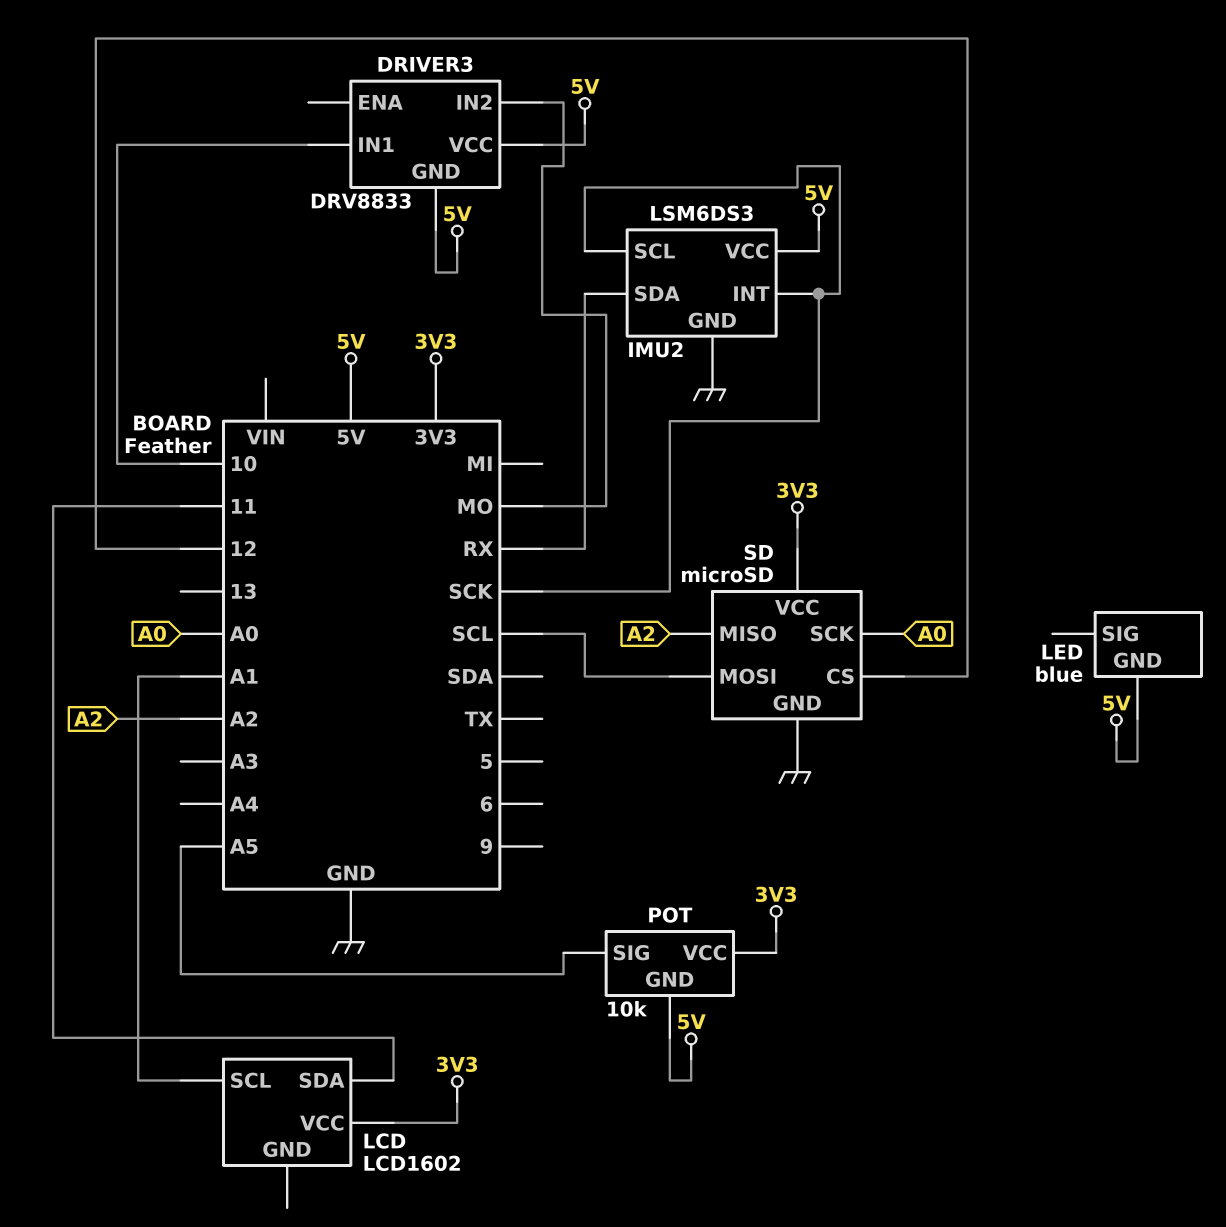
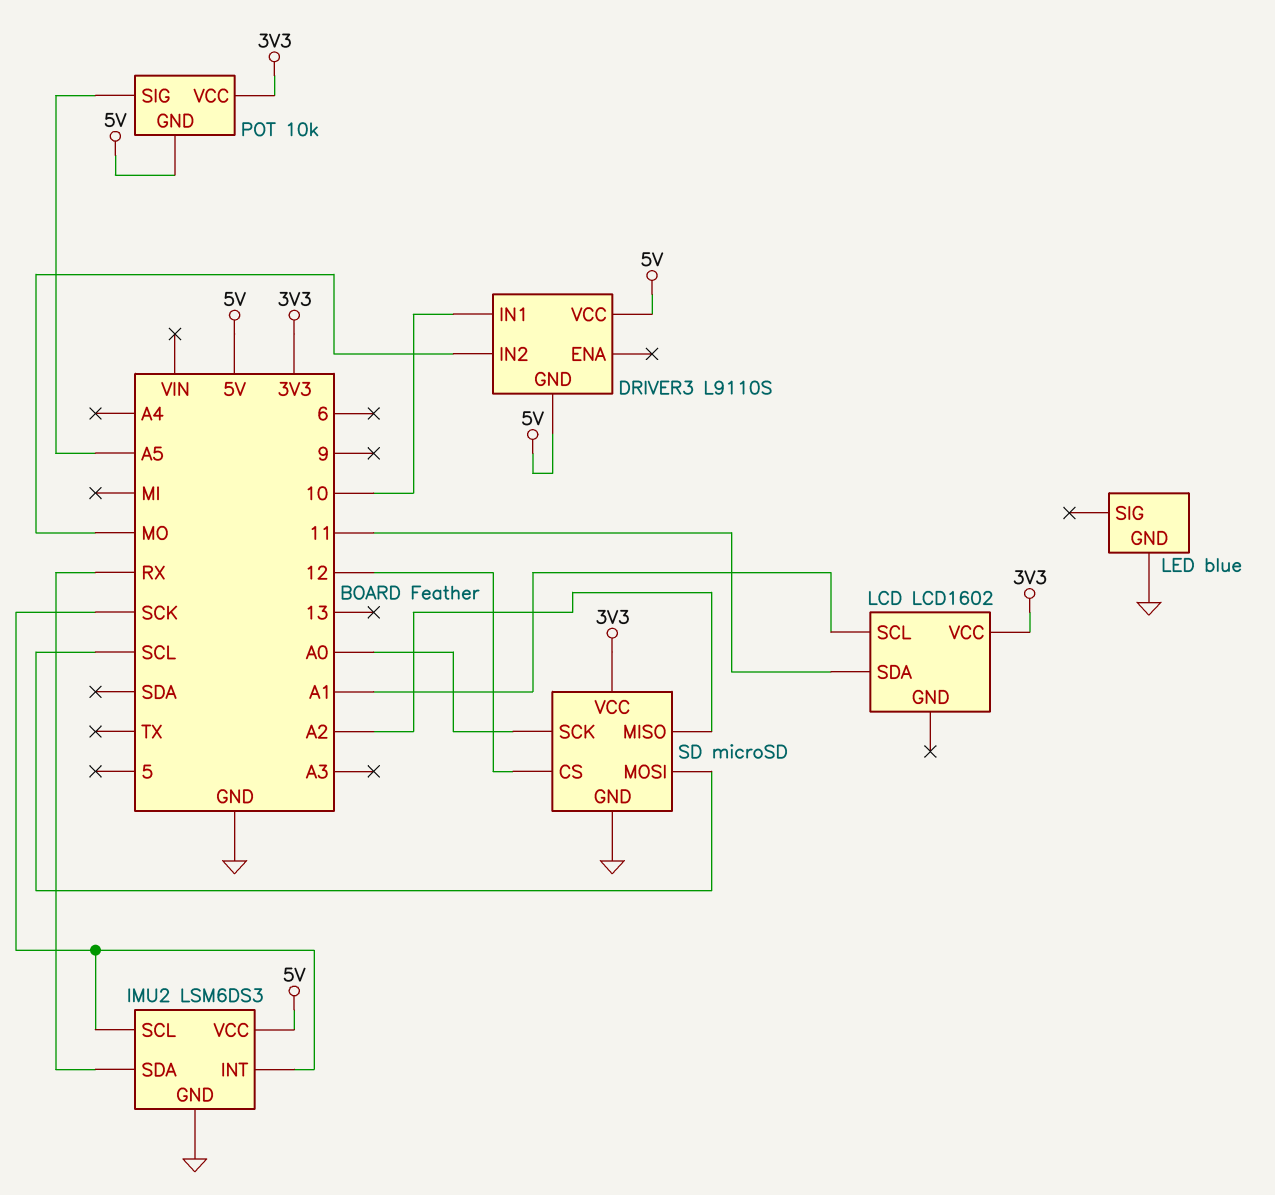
DRIVER3: DRV8833 -> L9110S
LED pin GND: 5V -> GND

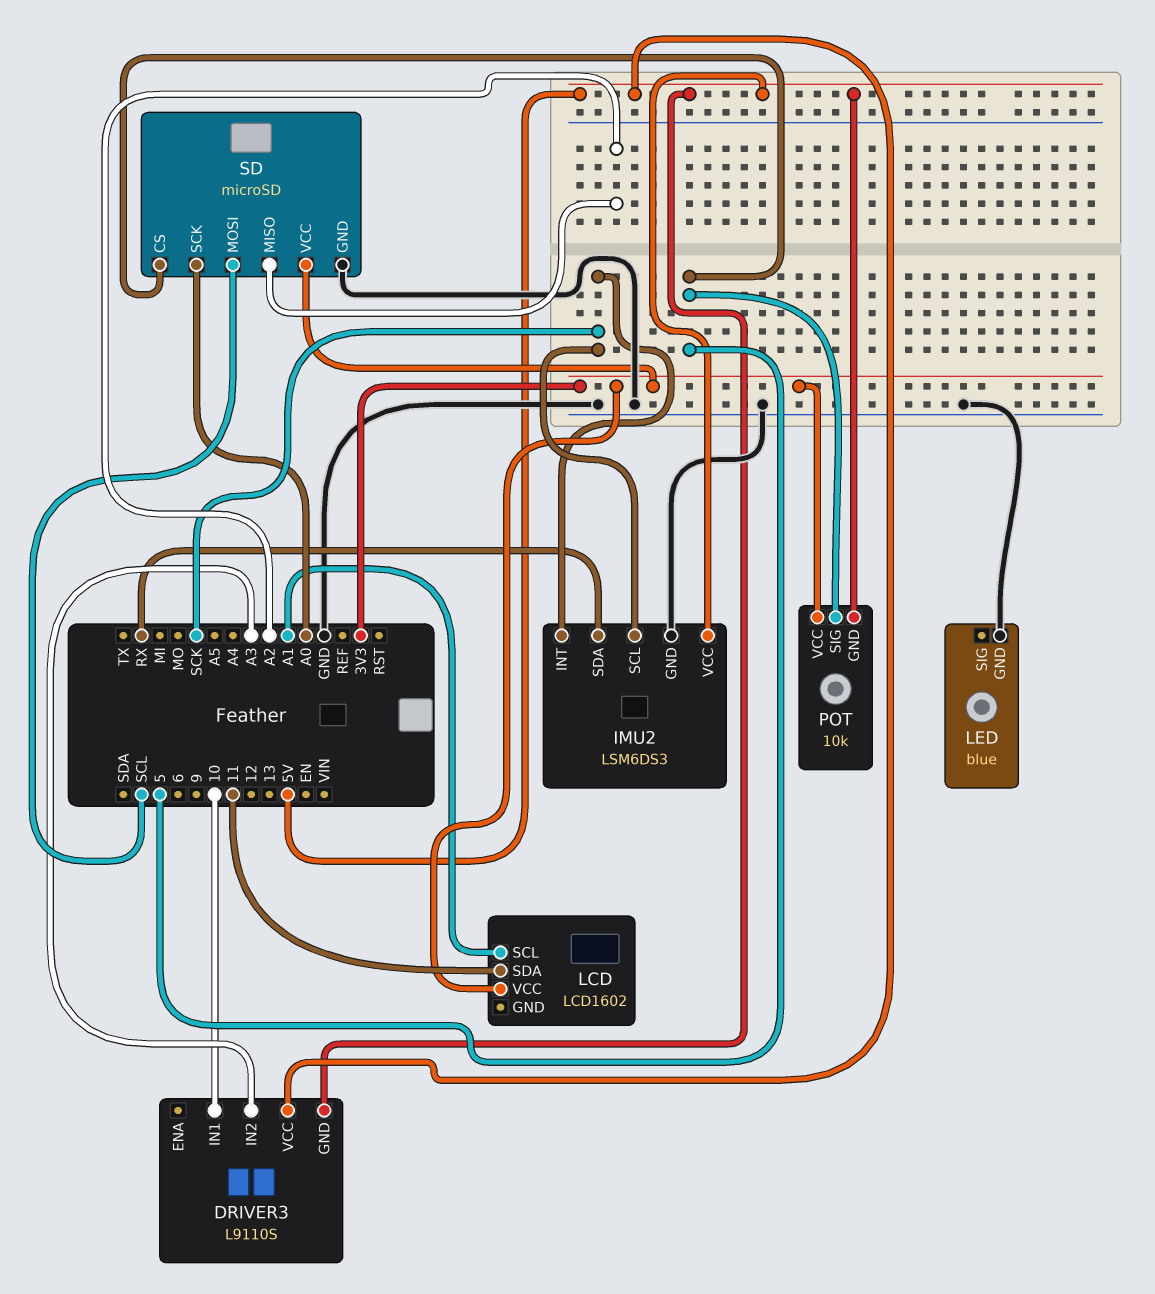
DRIVER3 pin IN2: MO -> A3
POT pin SIG: A5 -> 5
SD pin CS: 12 -> 5

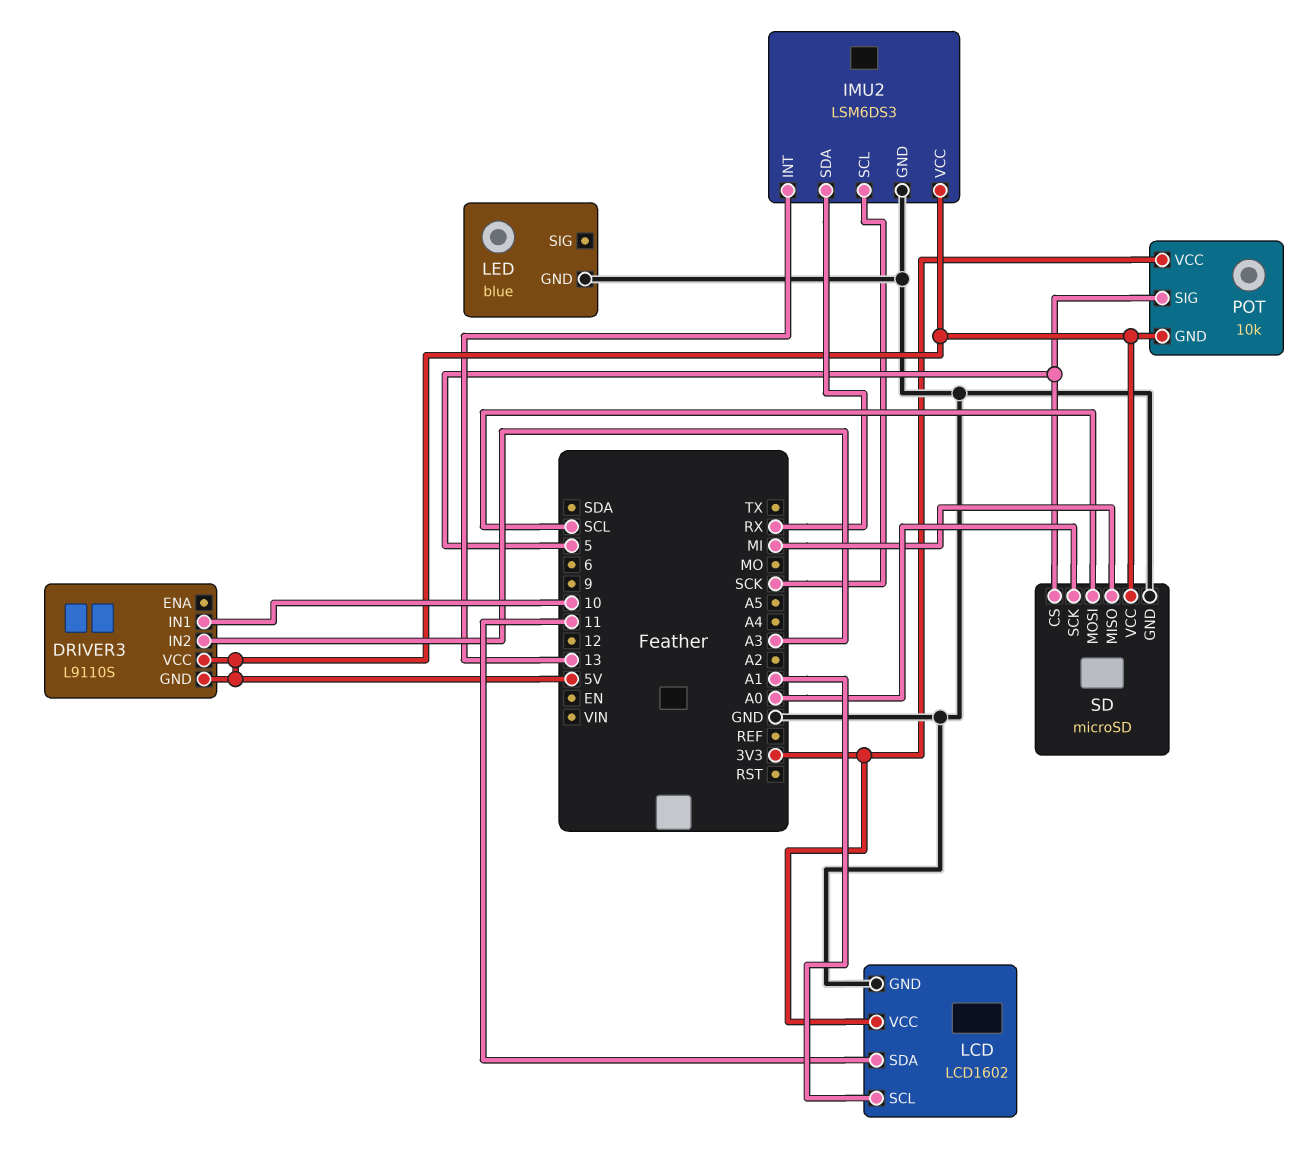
IMU2 pin INT: SCK -> 13
LCD pin GND: none -> GND
SD pin MISO: A2 -> MI
SD pin VCC: 3V3 -> 5V

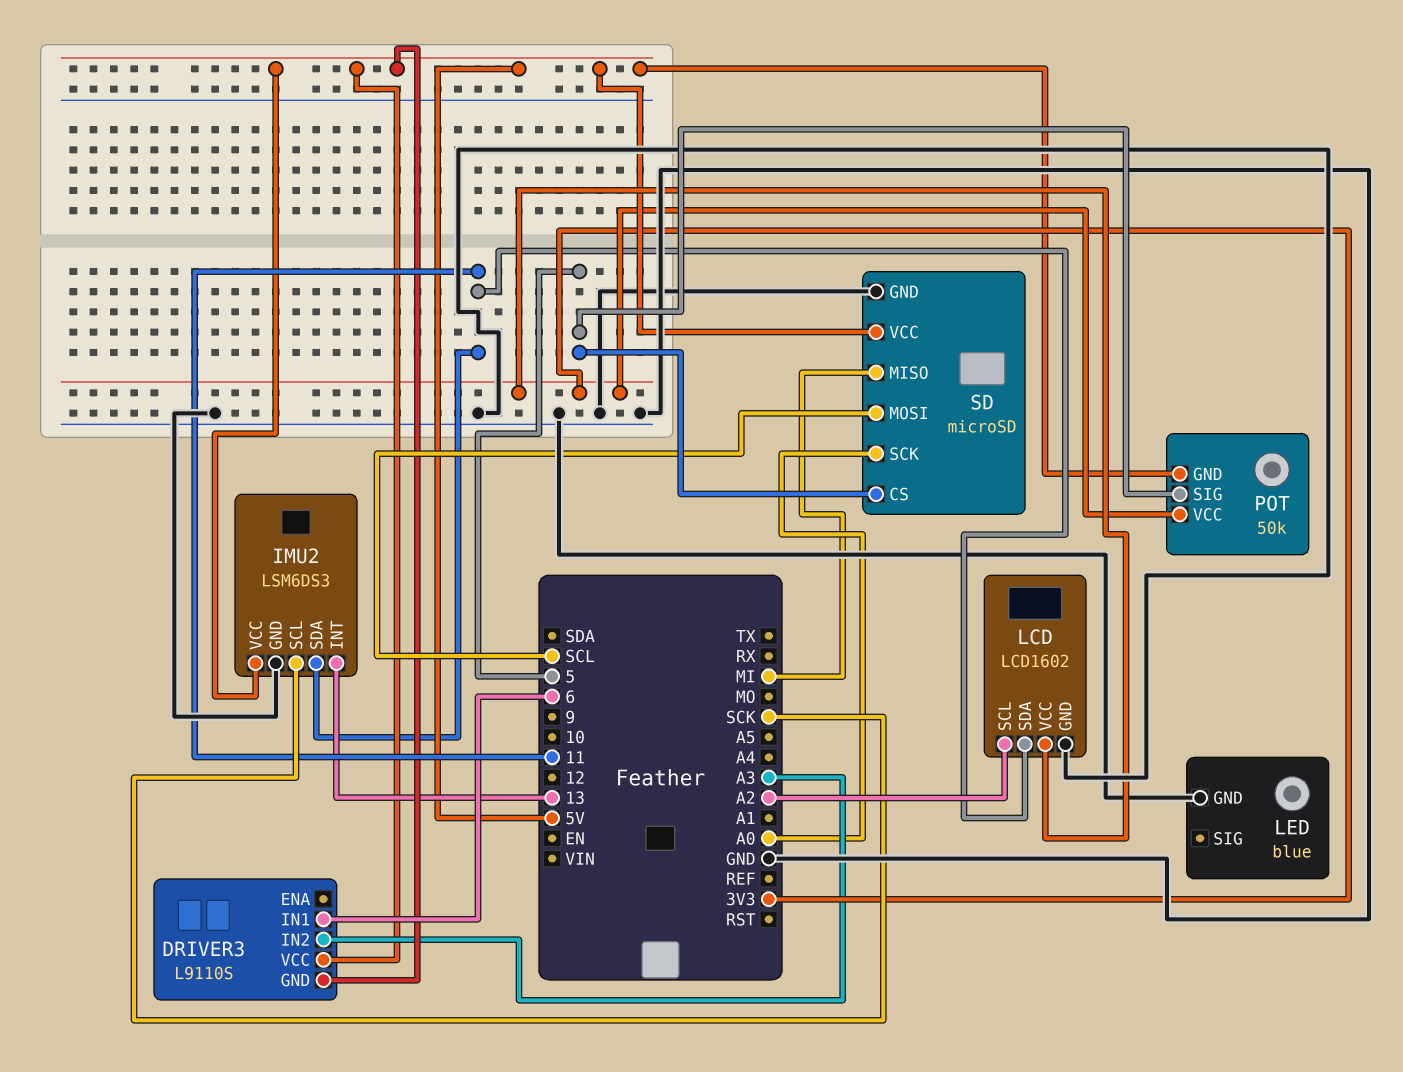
DRIVER3 pin IN1: 10 -> 6
IMU2 pin SDA: RX -> 11
LCD pin SCL: A1 -> A2
POT: 10k -> 50k

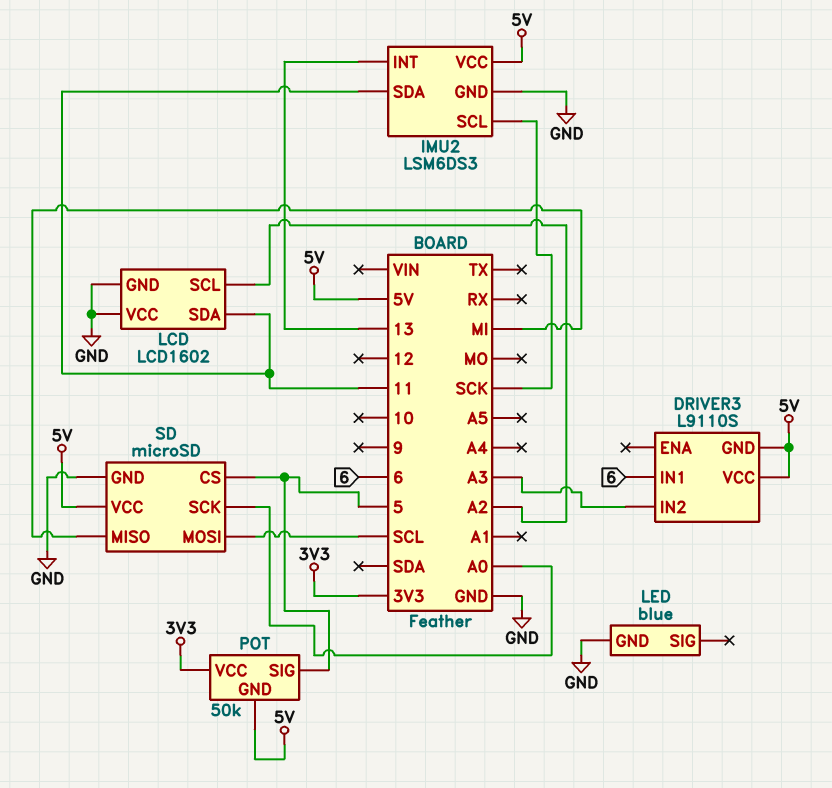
LCD pin VCC: 3V3 -> GND

